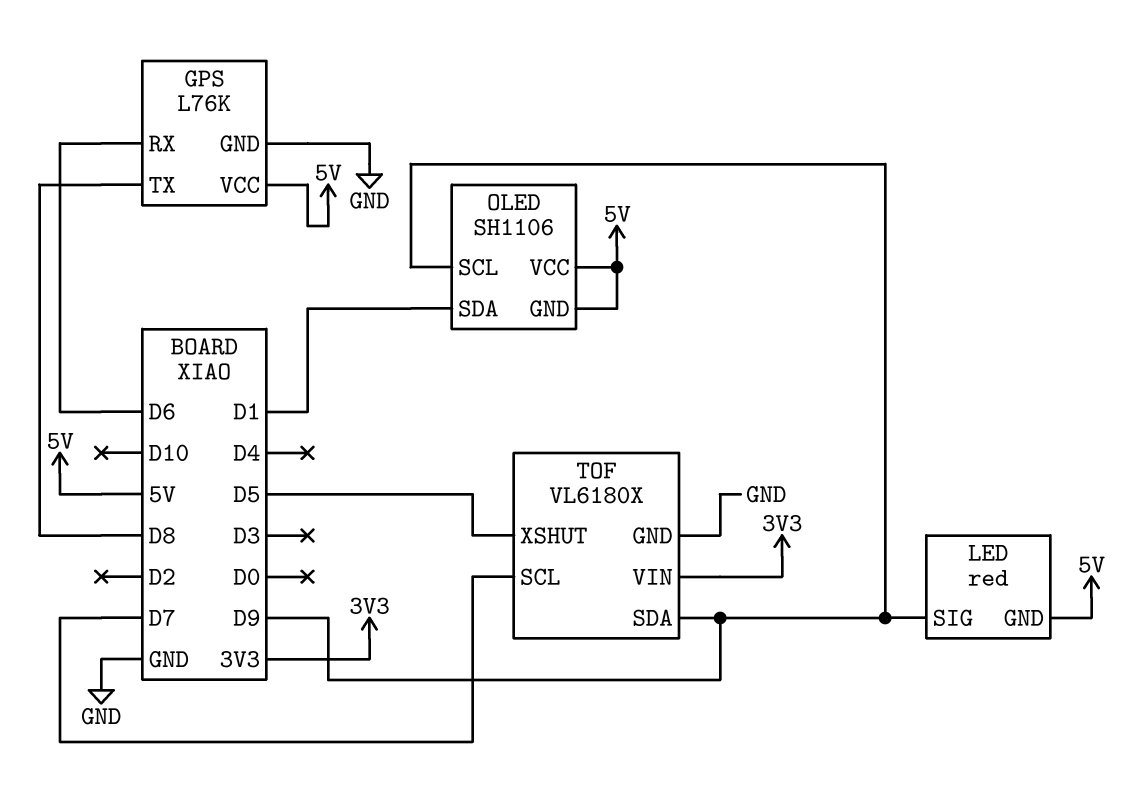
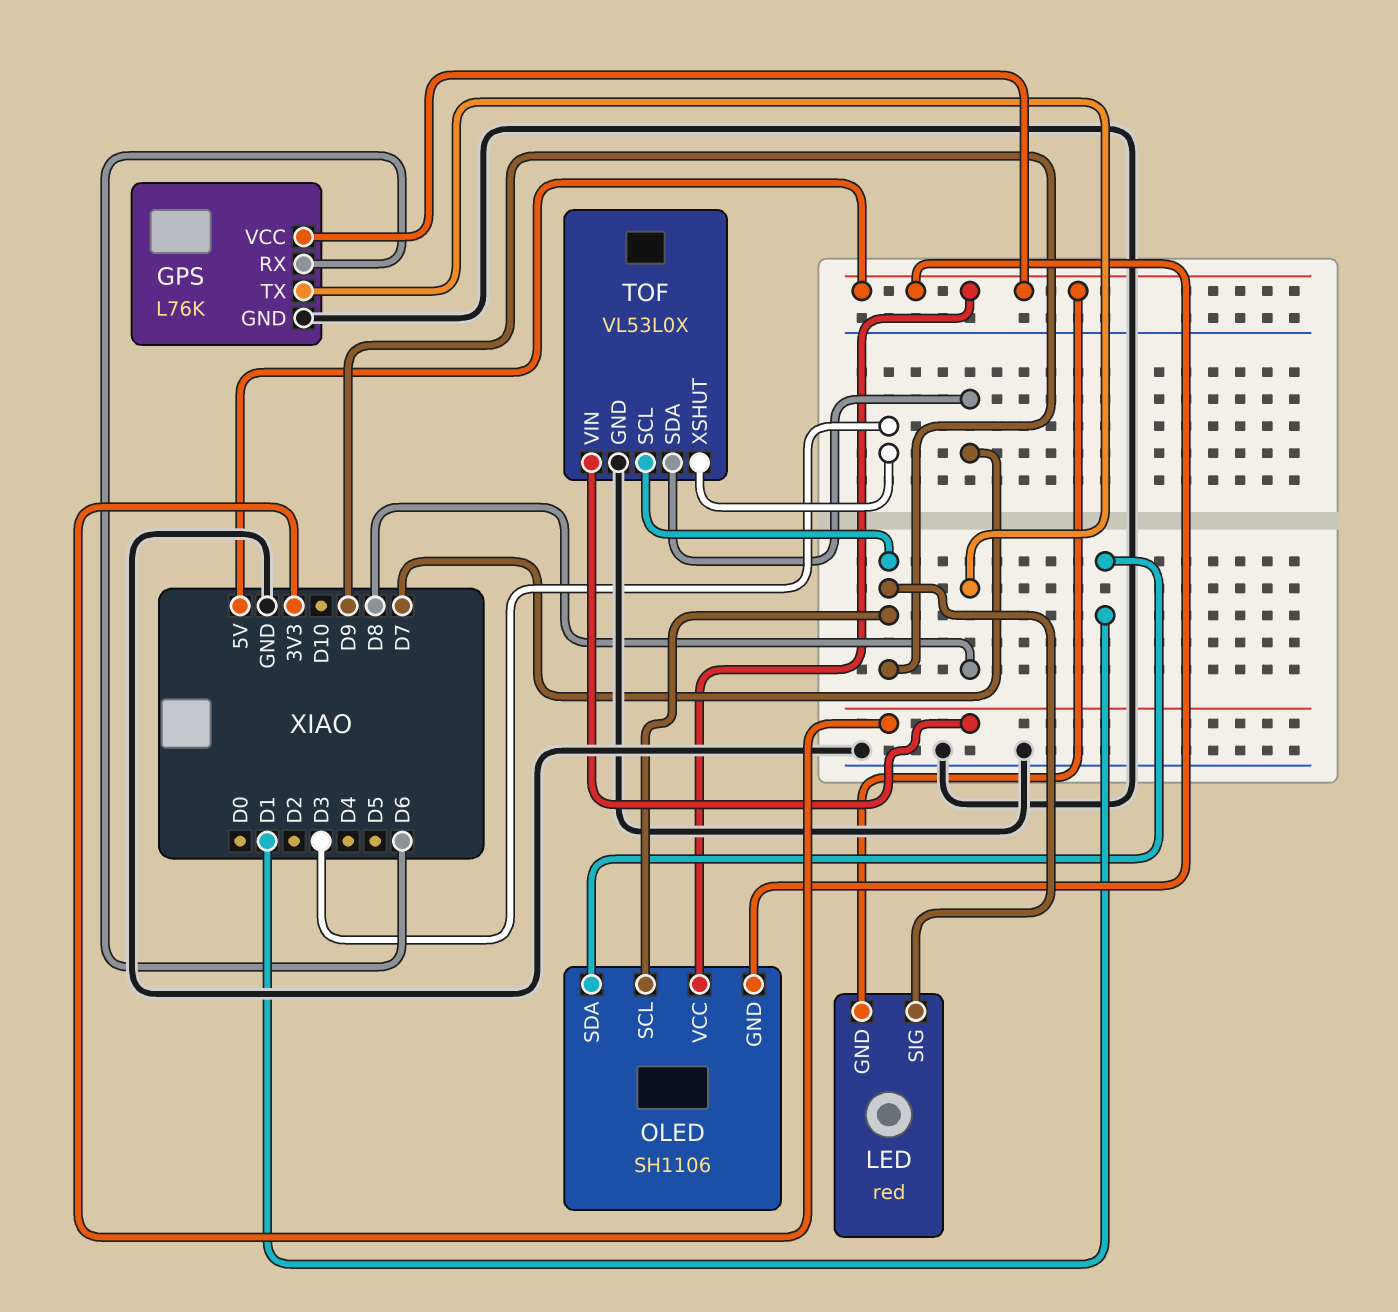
TOF: VL6180X -> VL53L0X
TOF pin SCL: D7 -> D9
TOF pin SDA: D9 -> D7
TOF pin XSHUT: D5 -> D3

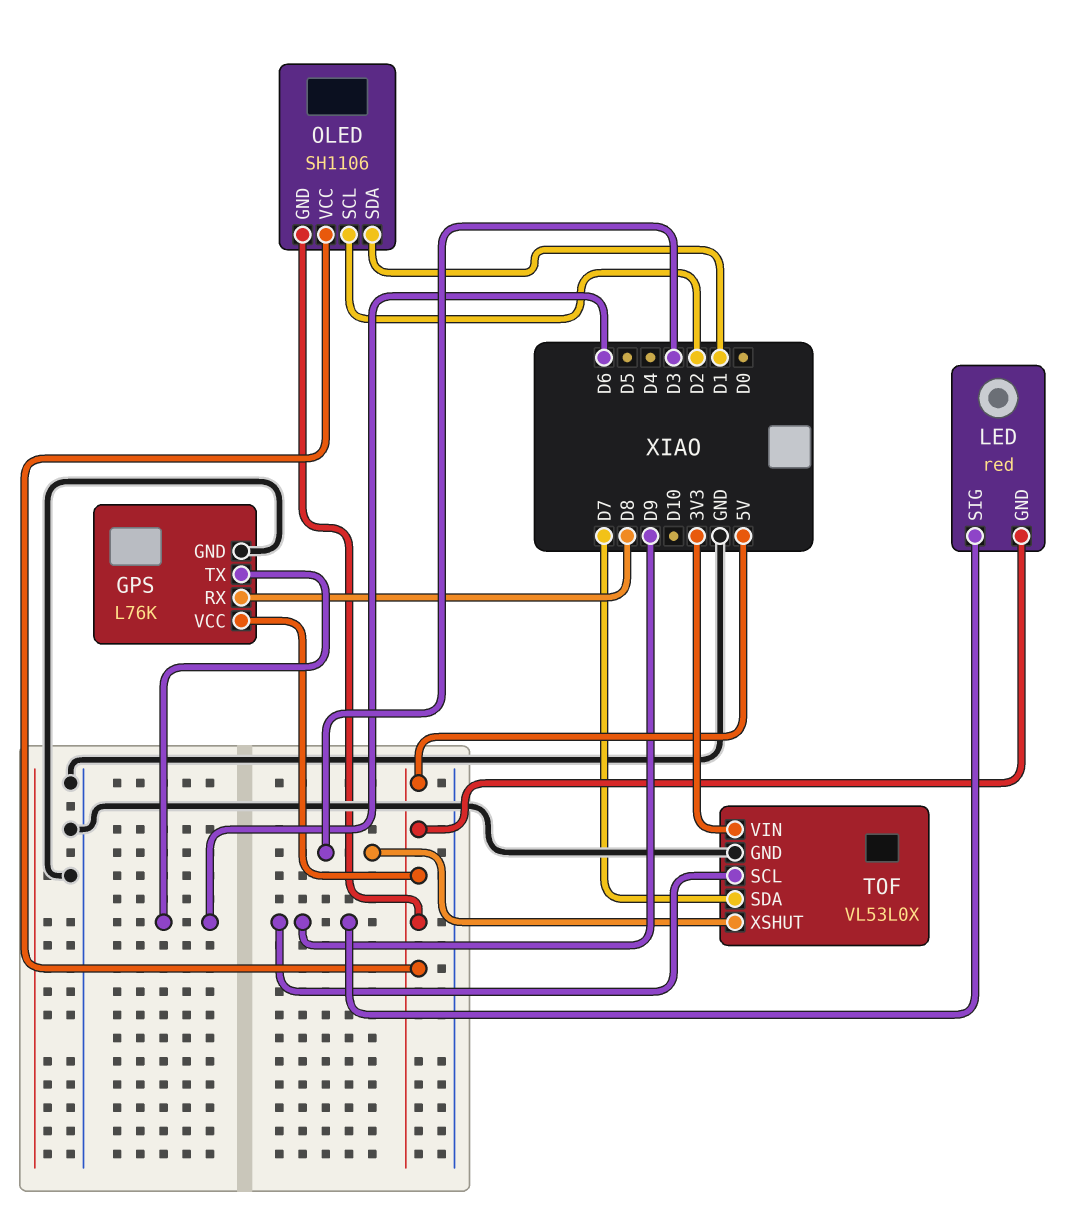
GPS pin RX: D6 -> D8
GPS pin TX: D8 -> D6
OLED pin SCL: D9 -> D2

